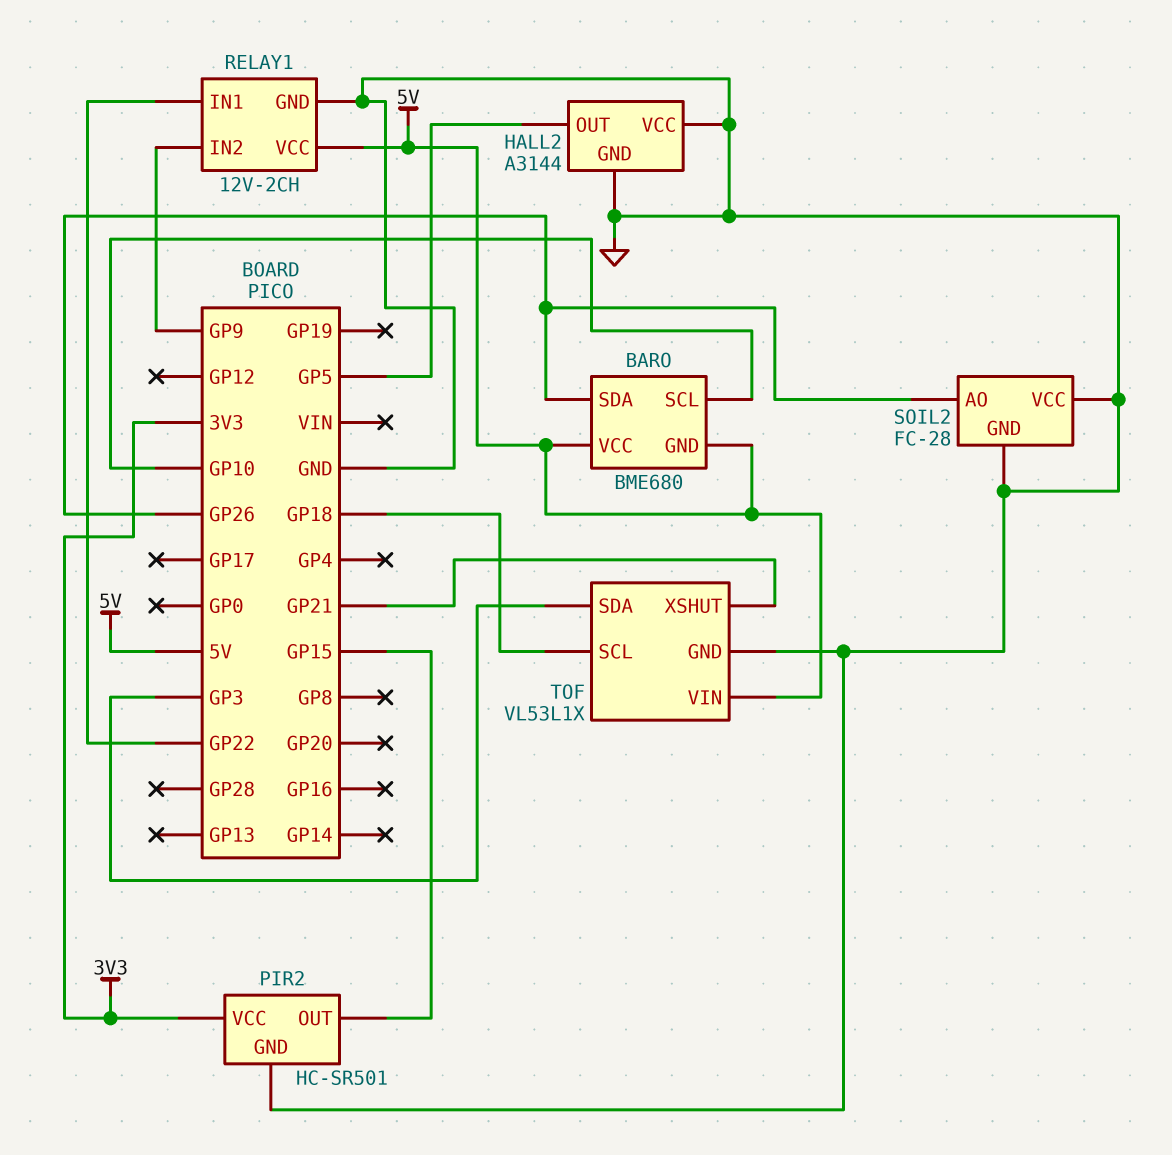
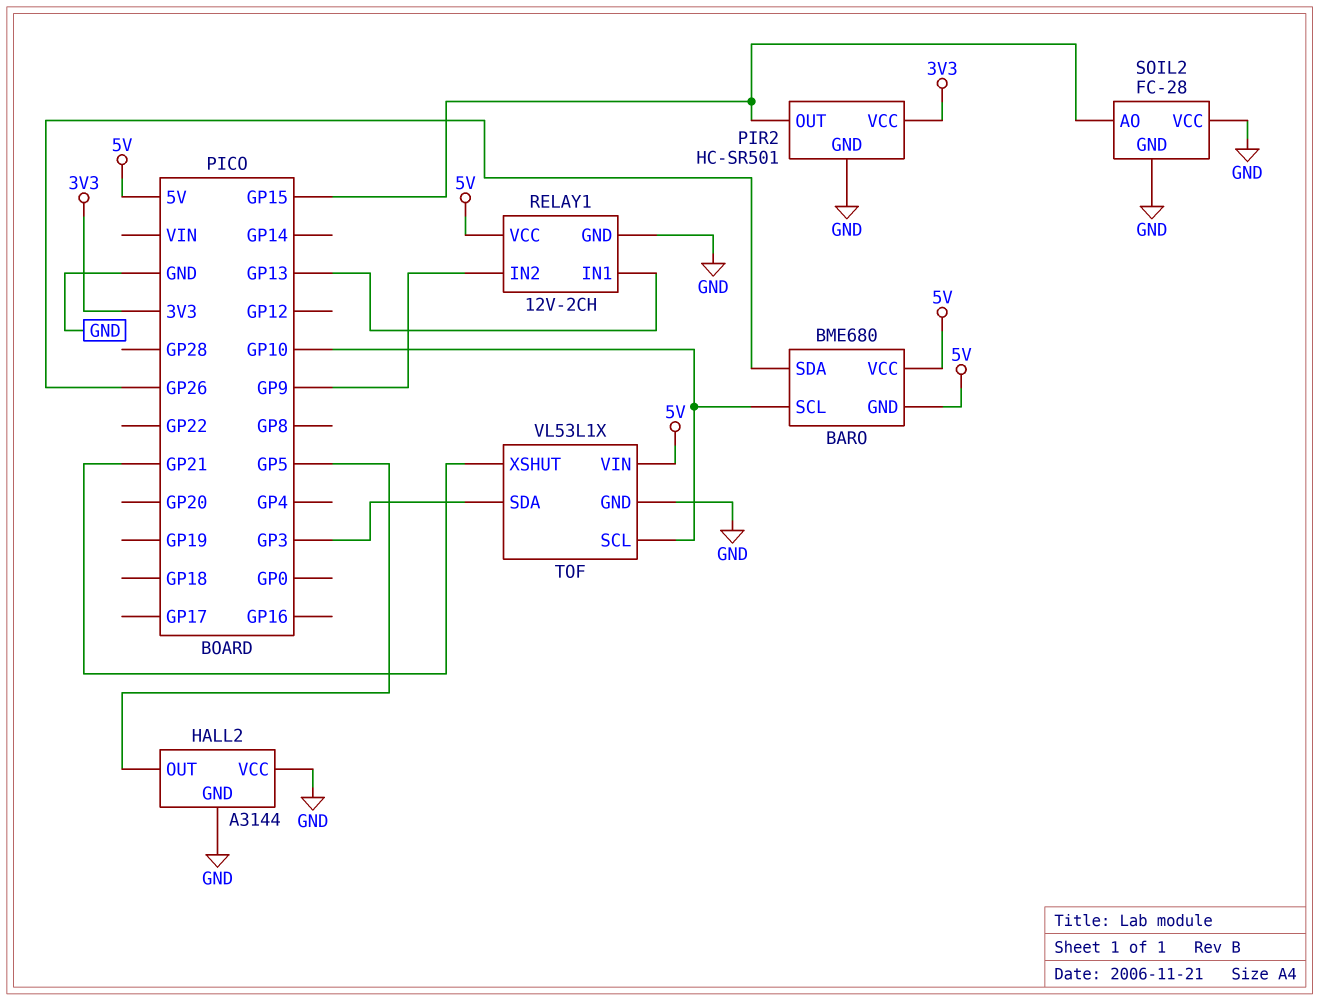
RELAY1 pin IN1: GP22 -> GP13
SOIL2 pin AO: GP26 -> GP15
TOF pin SCL: GP18 -> GP10

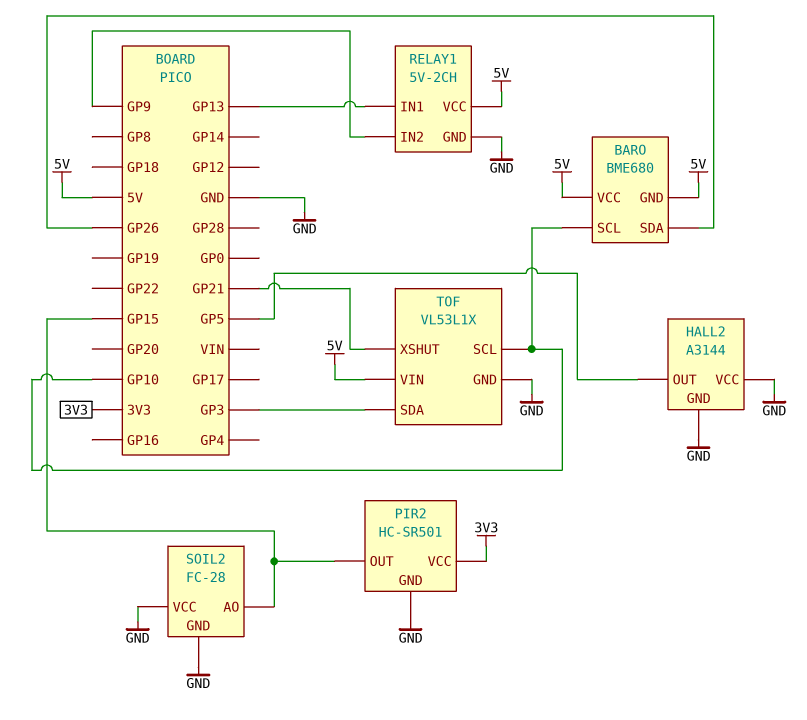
RELAY1: 12V-2CH -> 5V-2CH

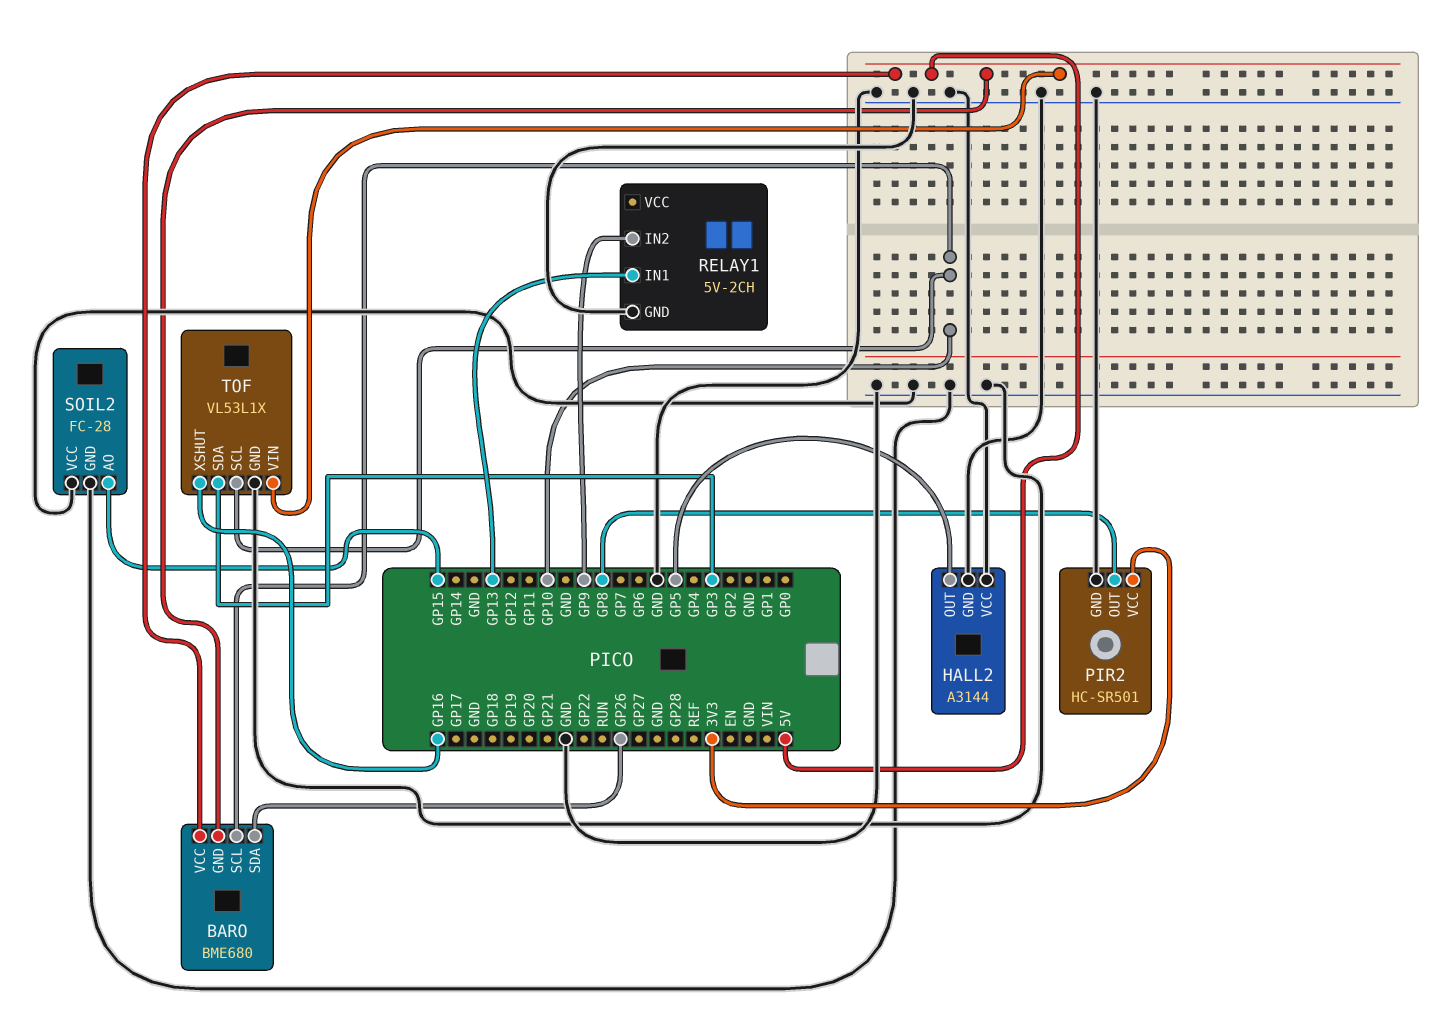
PIR2 pin OUT: GP15 -> GP8
RELAY1 pin VCC: 5V -> none
TOF pin XSHUT: GP21 -> GP16

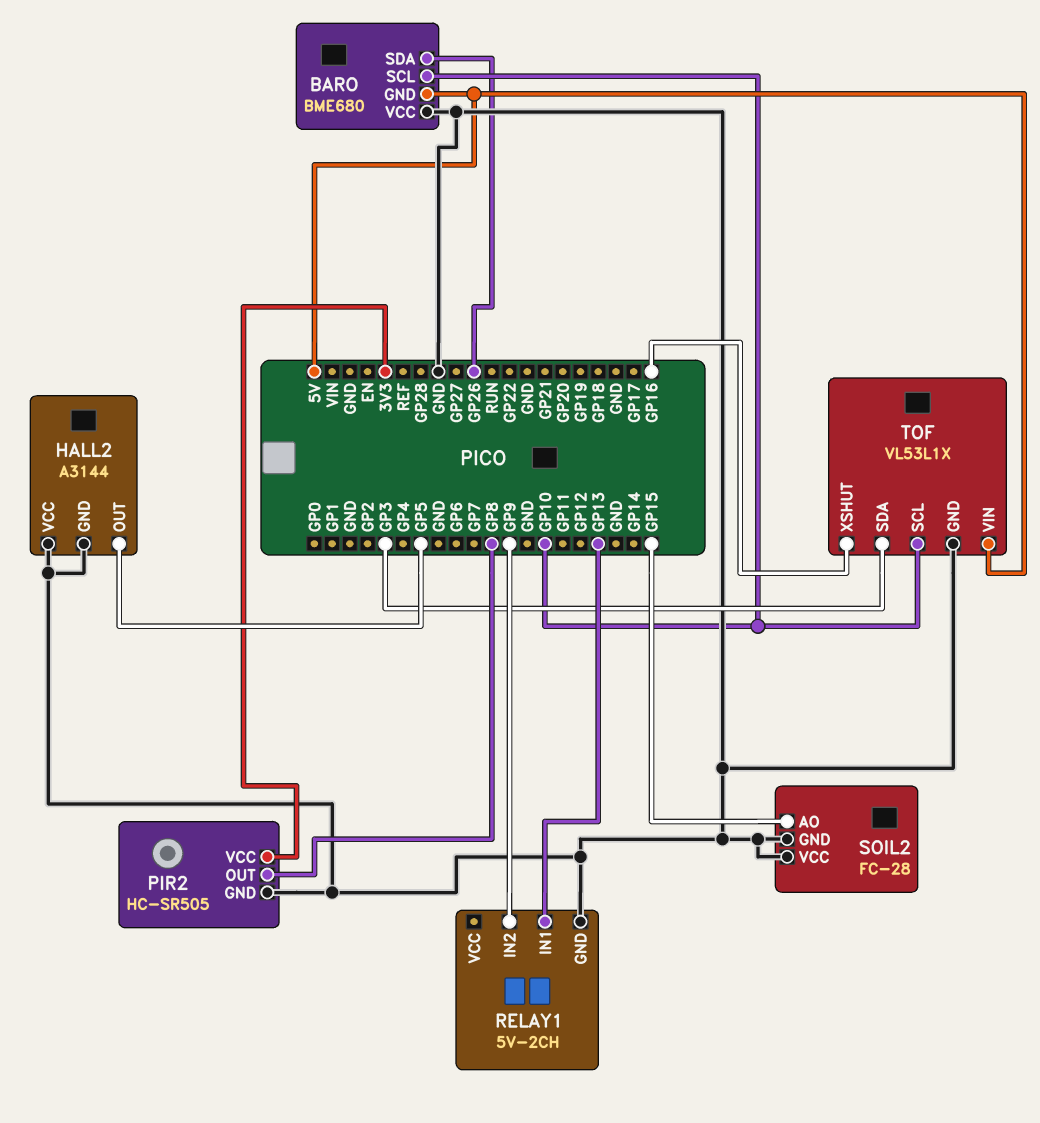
BARO pin VCC: 5V -> GND
PIR2: HC-SR501 -> HC-SR505

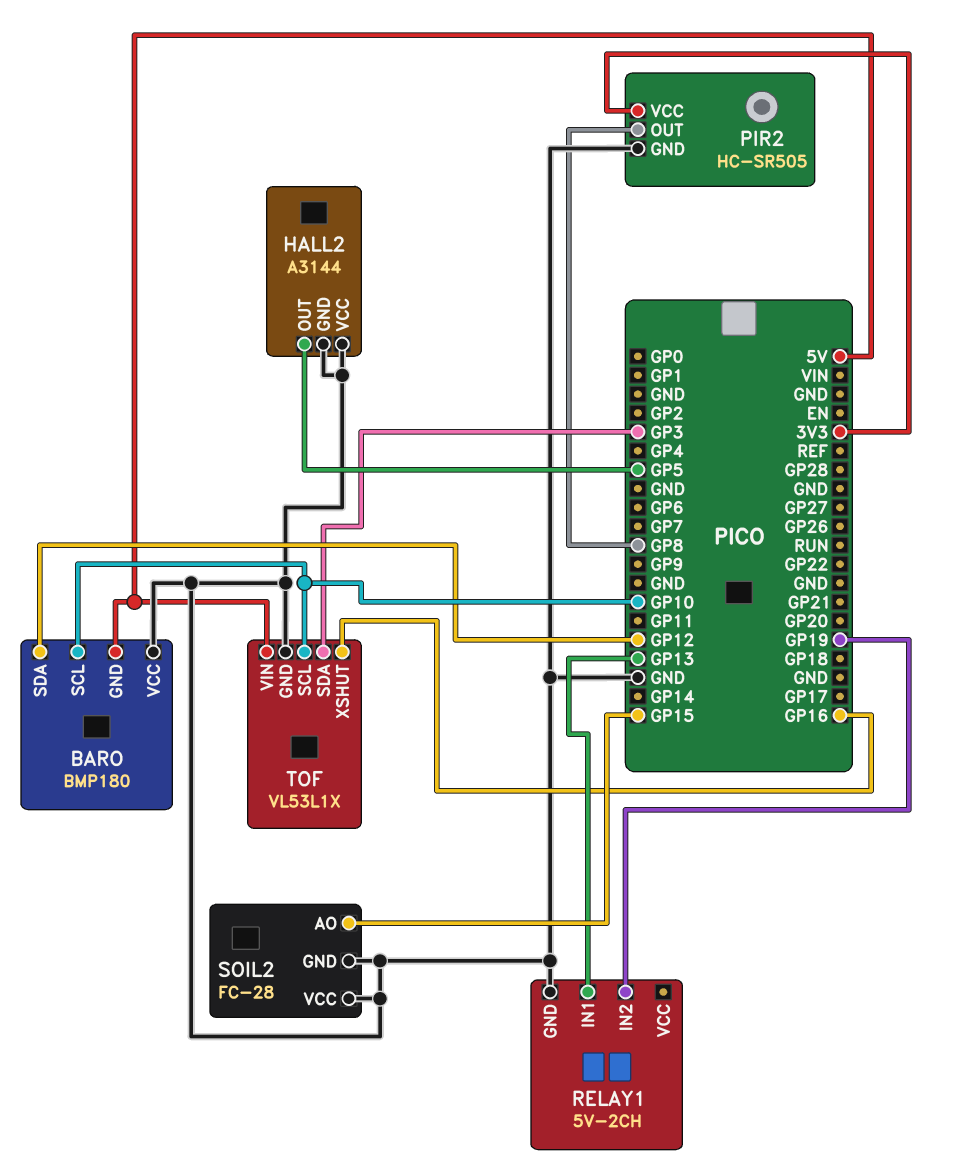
BARO: BME680 -> BMP180
BARO pin SDA: GP26 -> GP12
RELAY1 pin IN2: GP9 -> GP19

